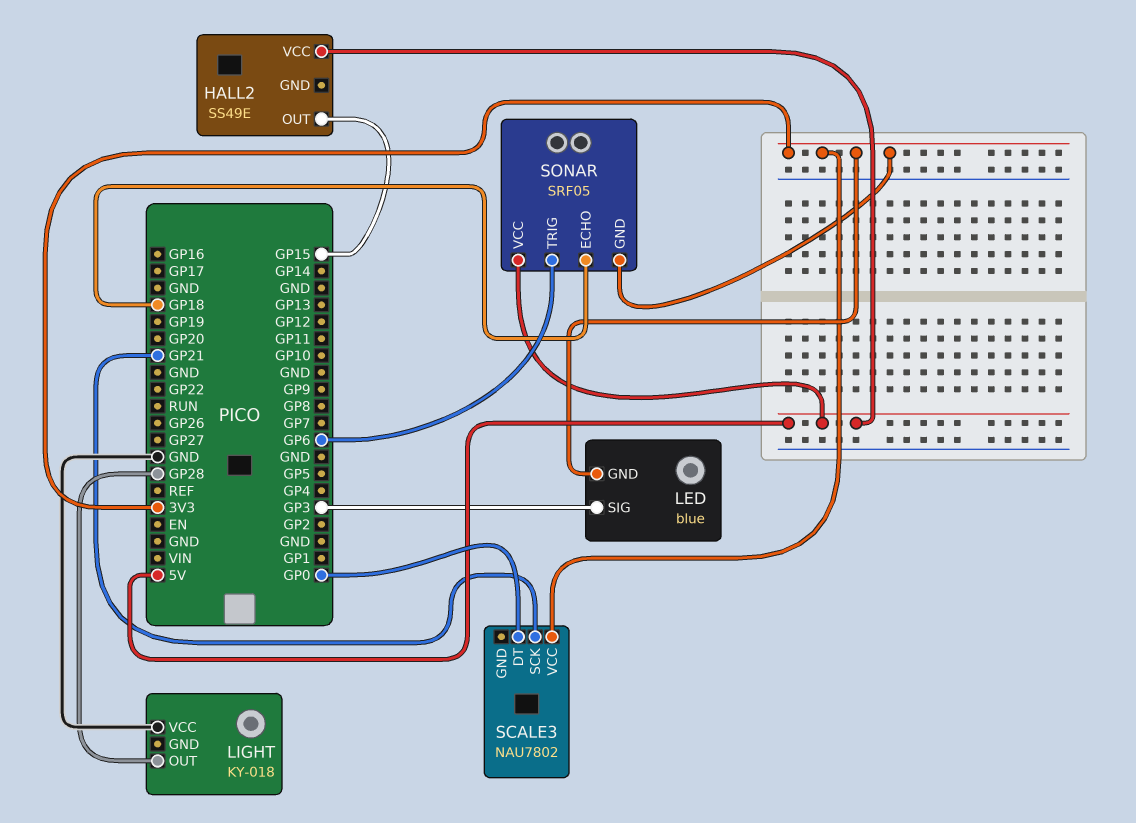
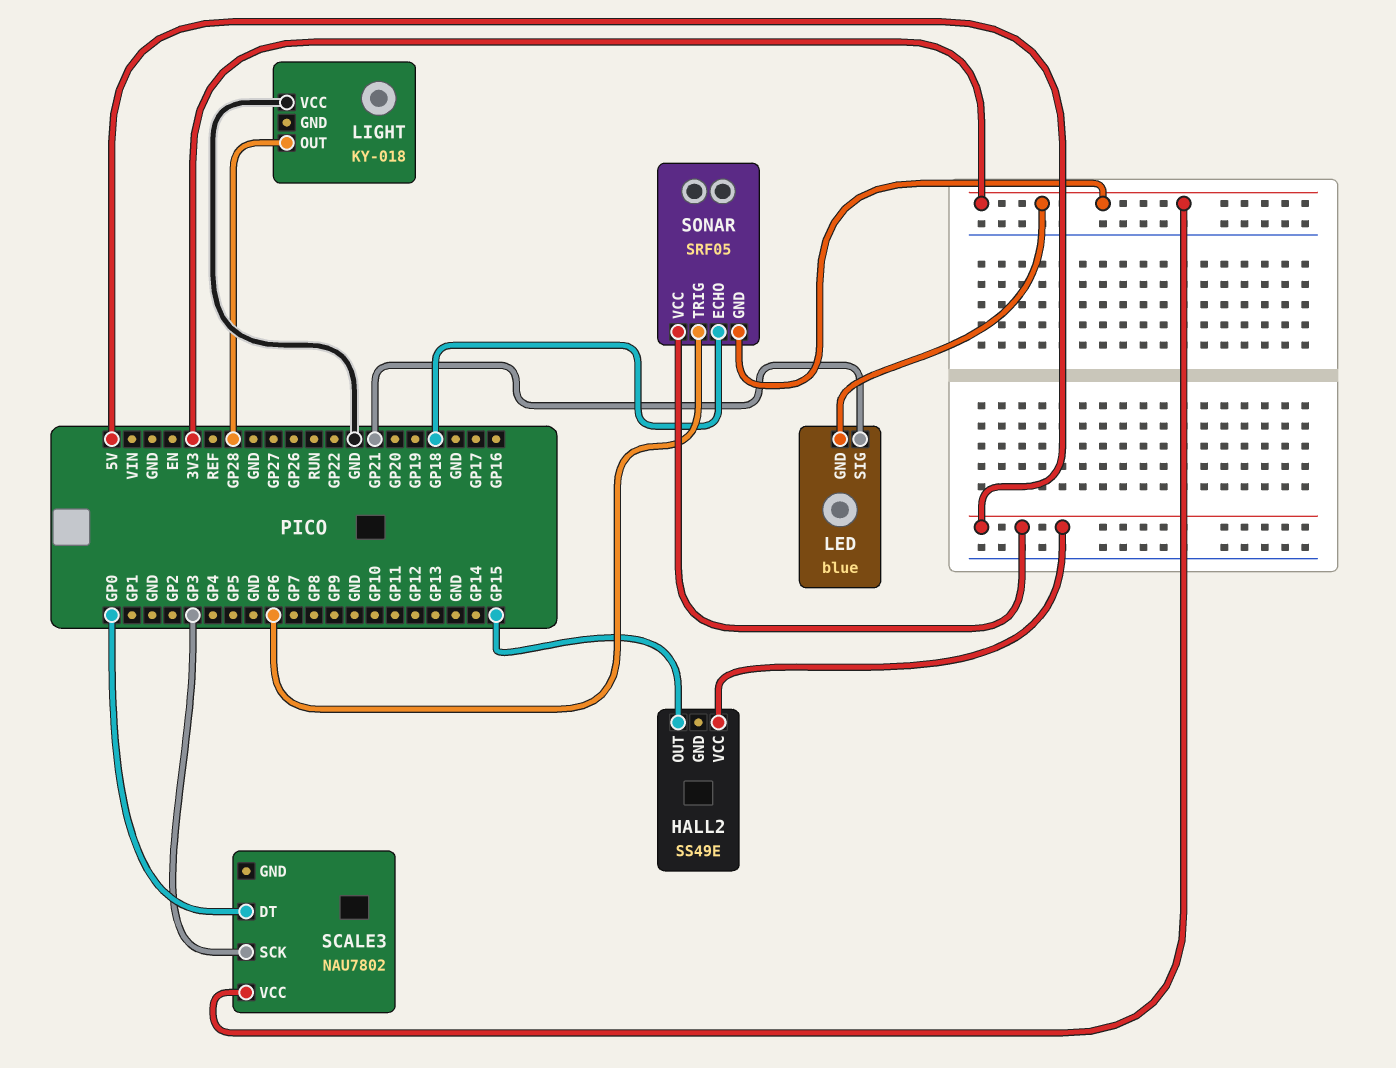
LED pin SIG: GP3 -> GP21
SCALE3 pin SCK: GP21 -> GP3

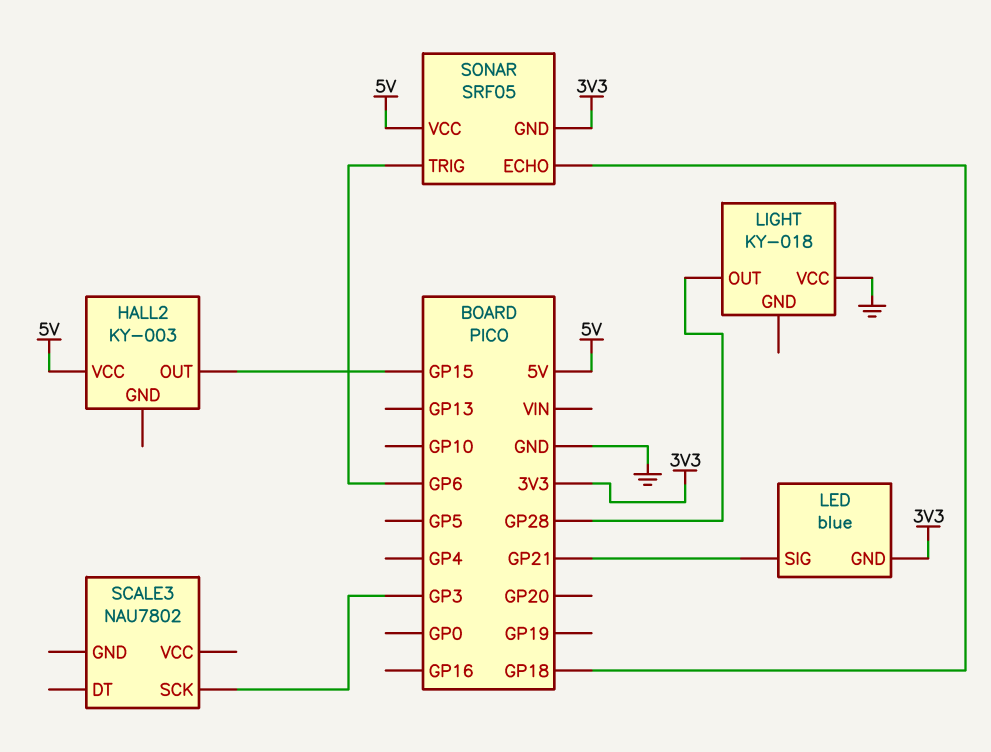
HALL2: SS49E -> KY-003
SCALE3 pin DT: GP0 -> none
SCALE3 pin VCC: 3V3 -> none

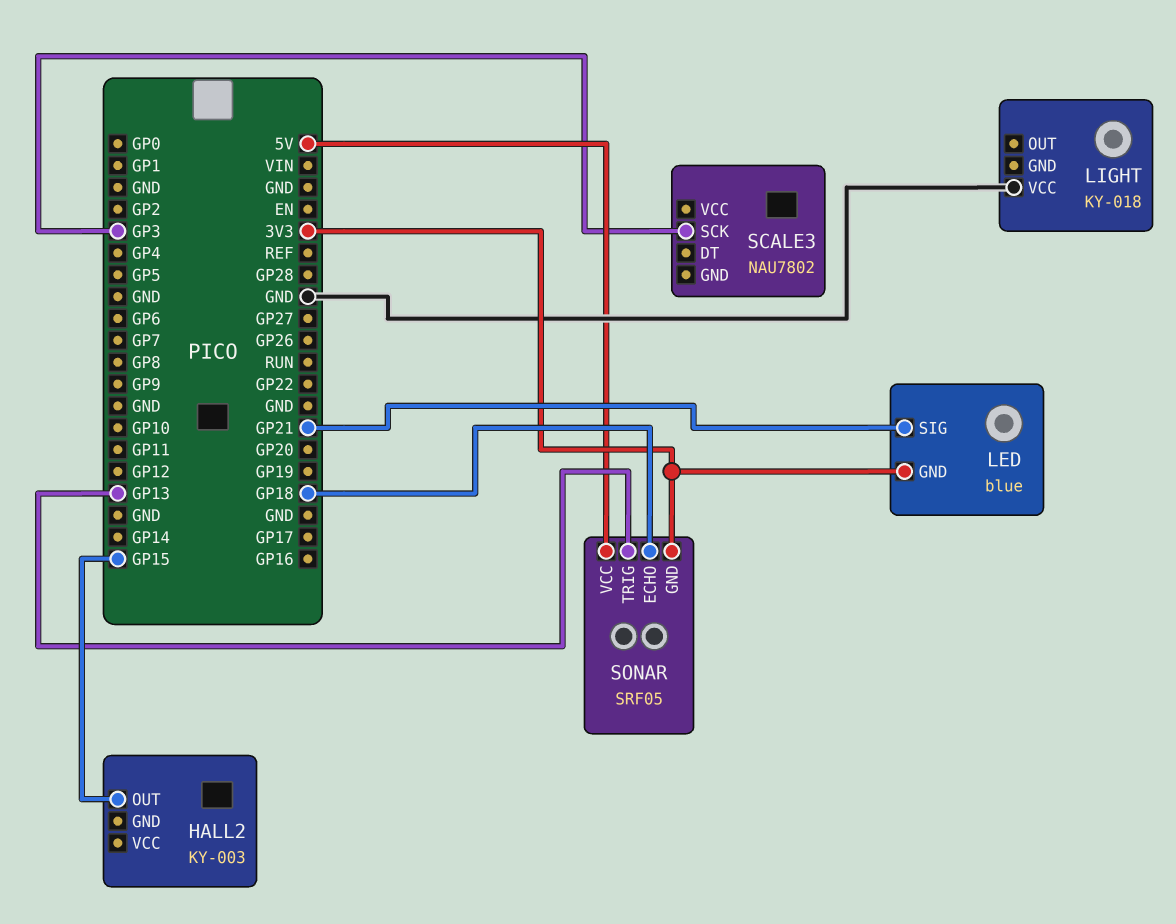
HALL2 pin VCC: 5V -> none
LIGHT pin OUT: GP28 -> none
SONAR pin TRIG: GP6 -> GP13

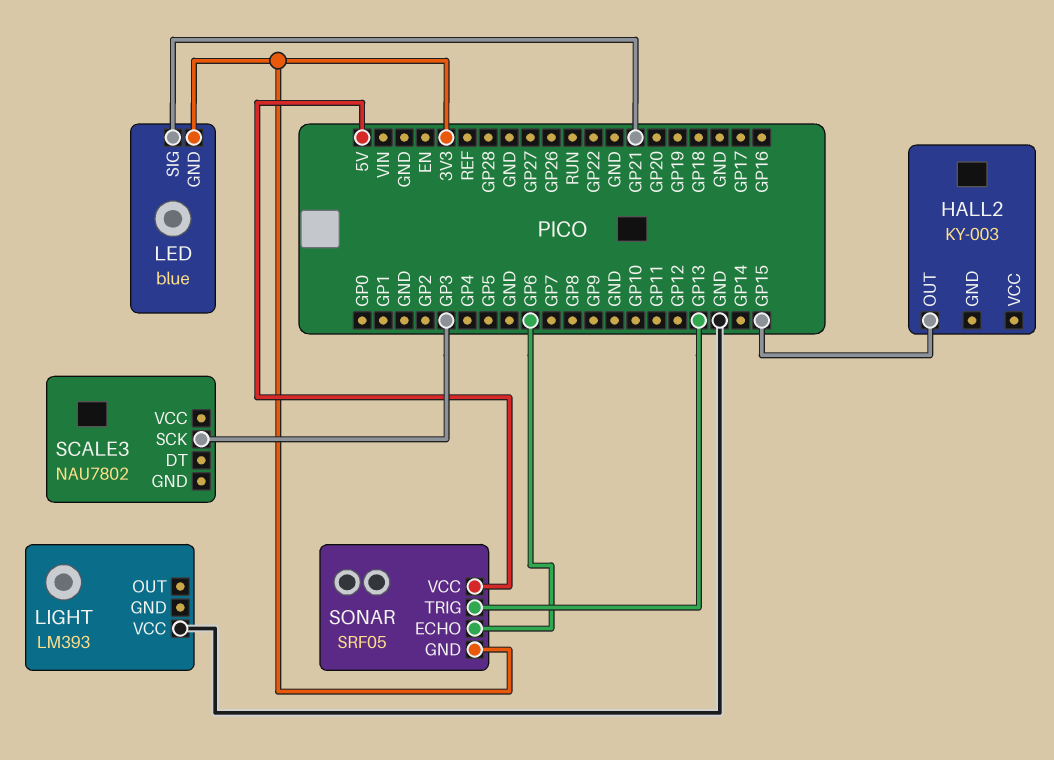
LIGHT: KY-018 -> LM393
SONAR pin ECHO: GP18 -> GP6

